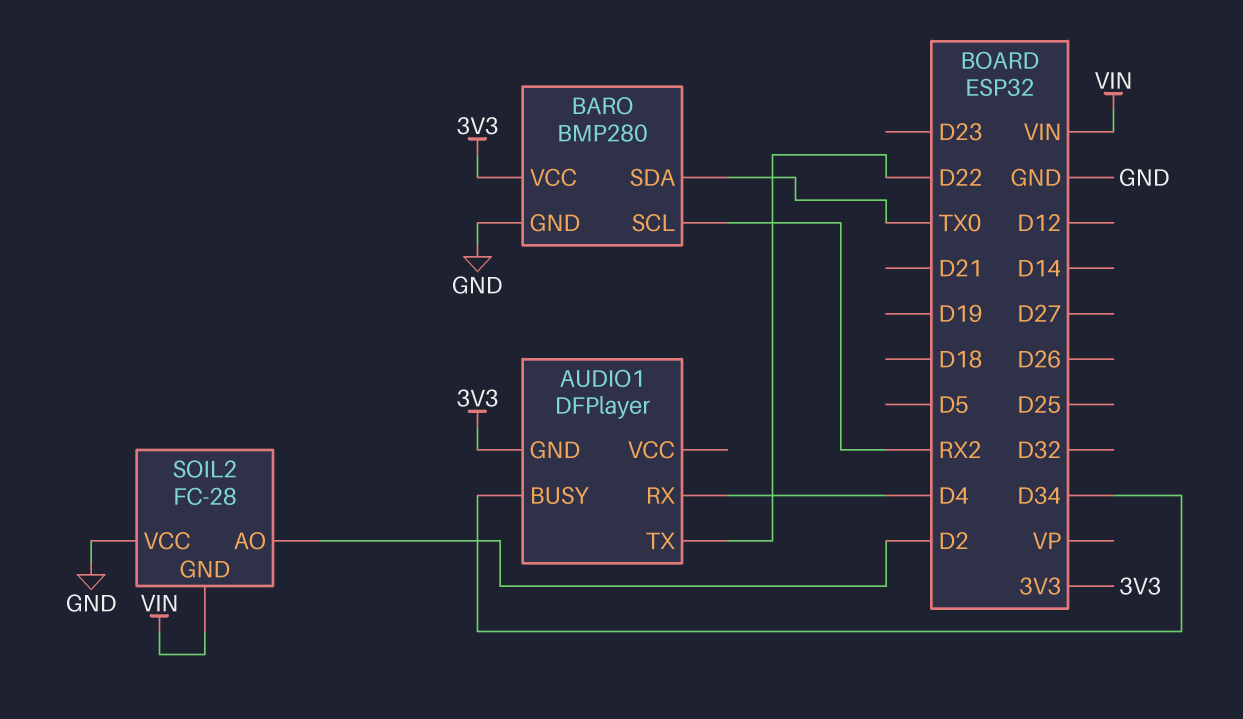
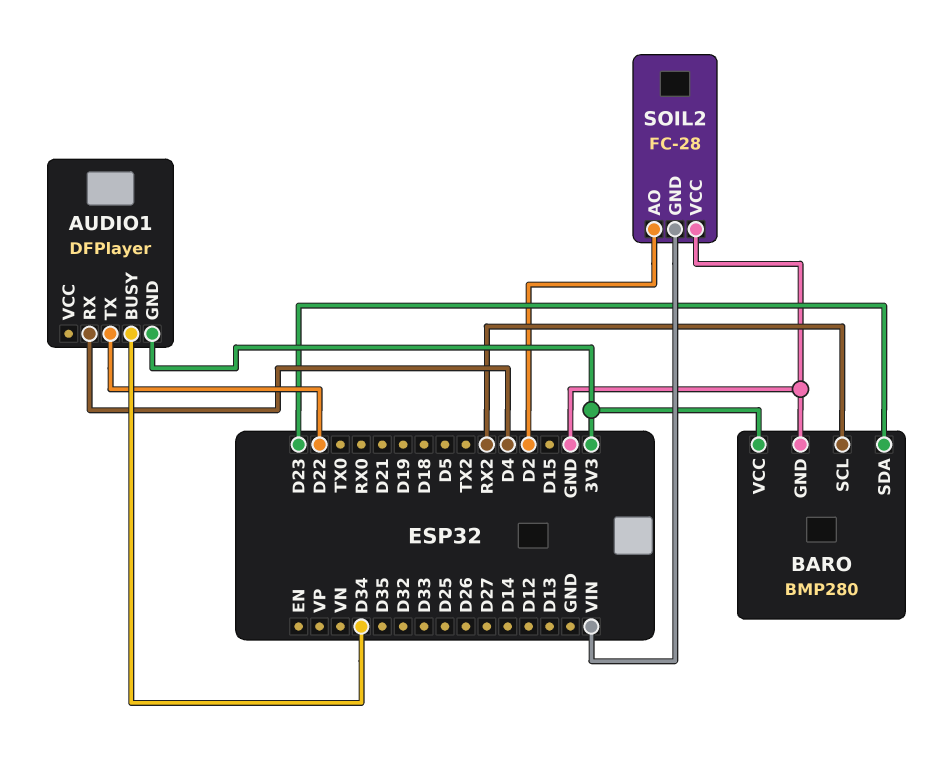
BARO pin SDA: TX0 -> D23

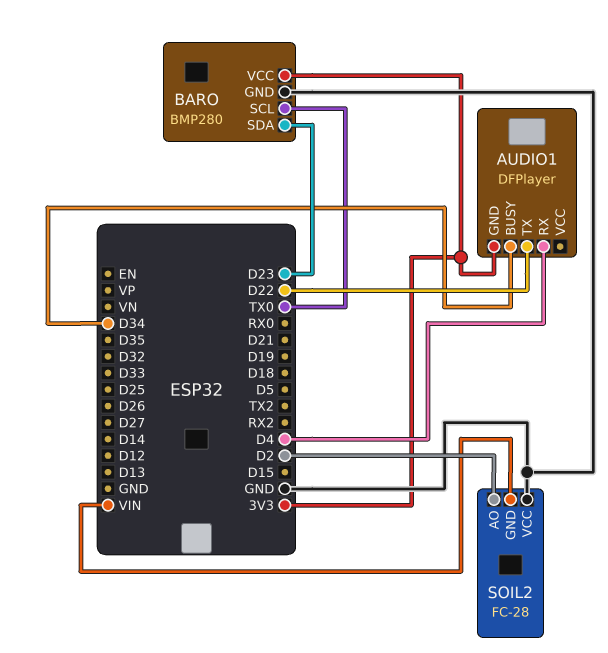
BARO pin SCL: RX2 -> TX0

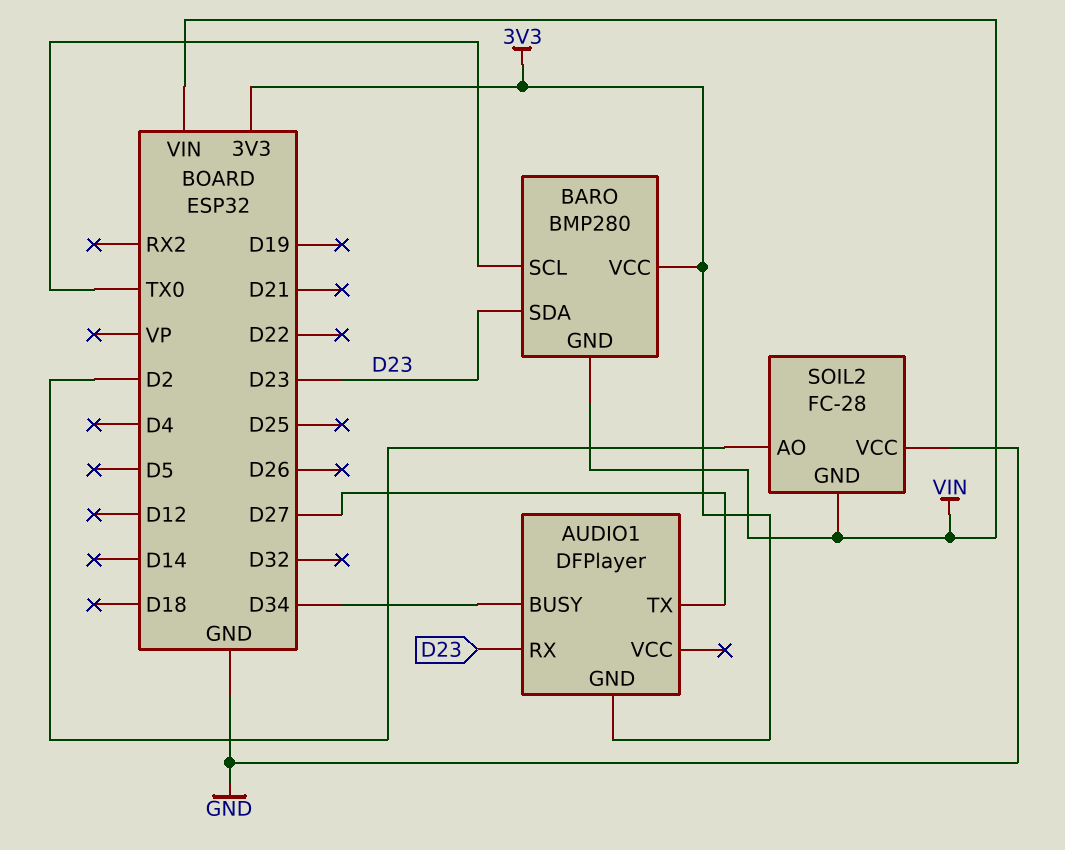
AUDIO1 pin RX: D4 -> D23
AUDIO1 pin TX: D22 -> D27
BARO pin GND: GND -> VIN

